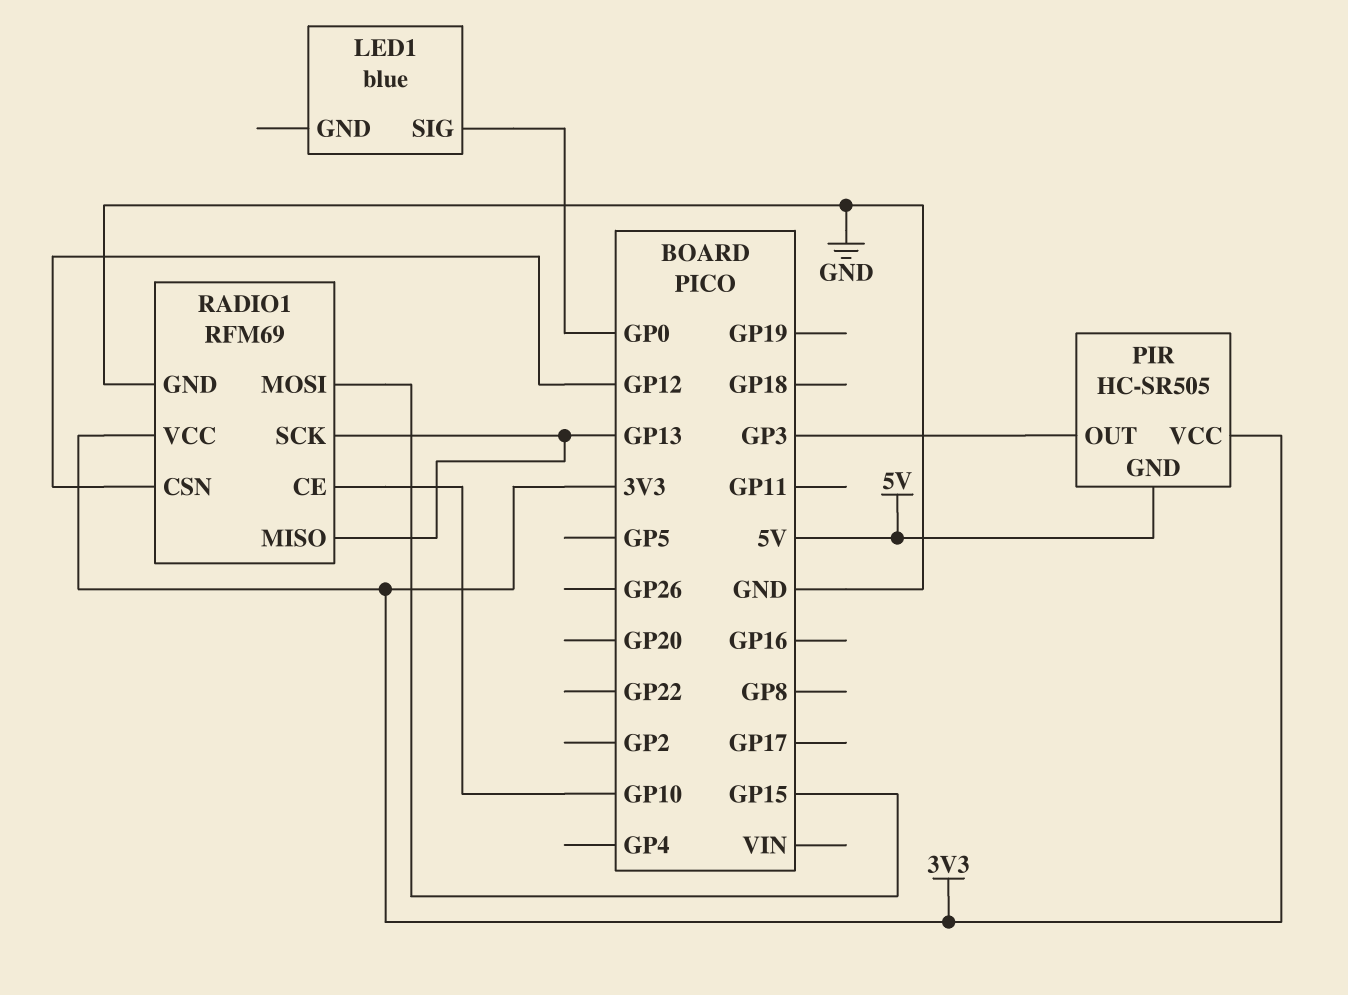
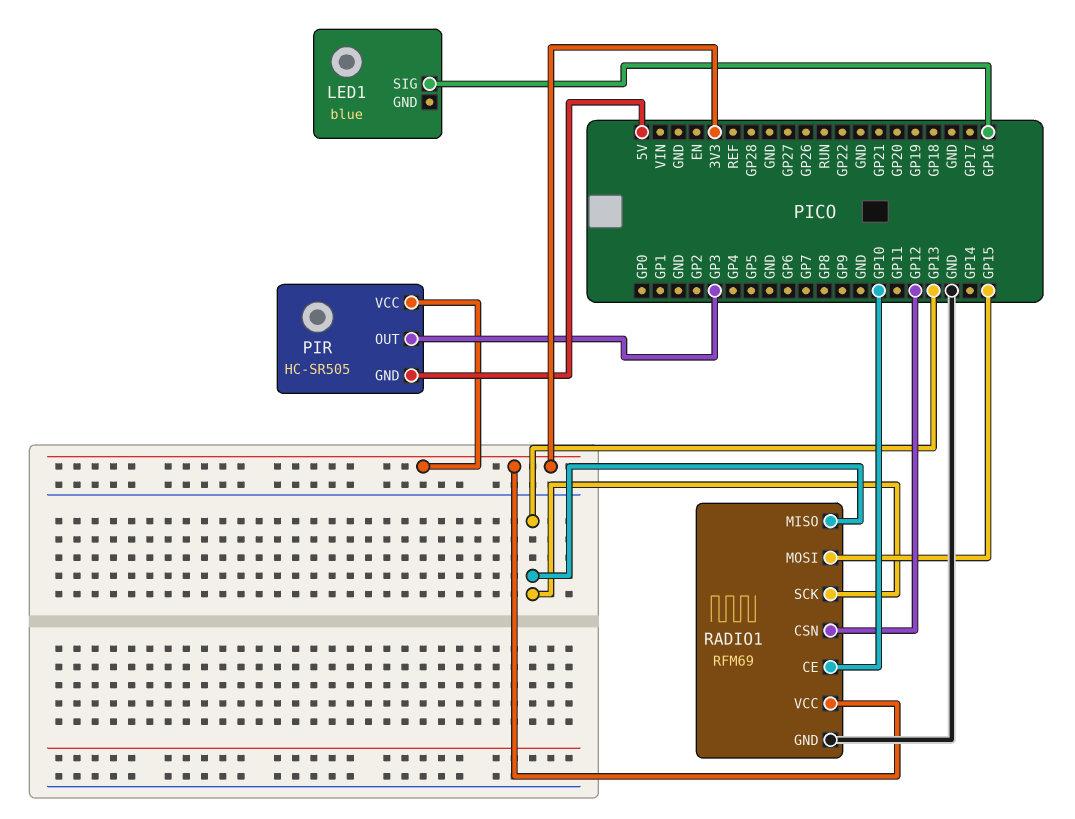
LED1 pin SIG: GP0 -> GP16

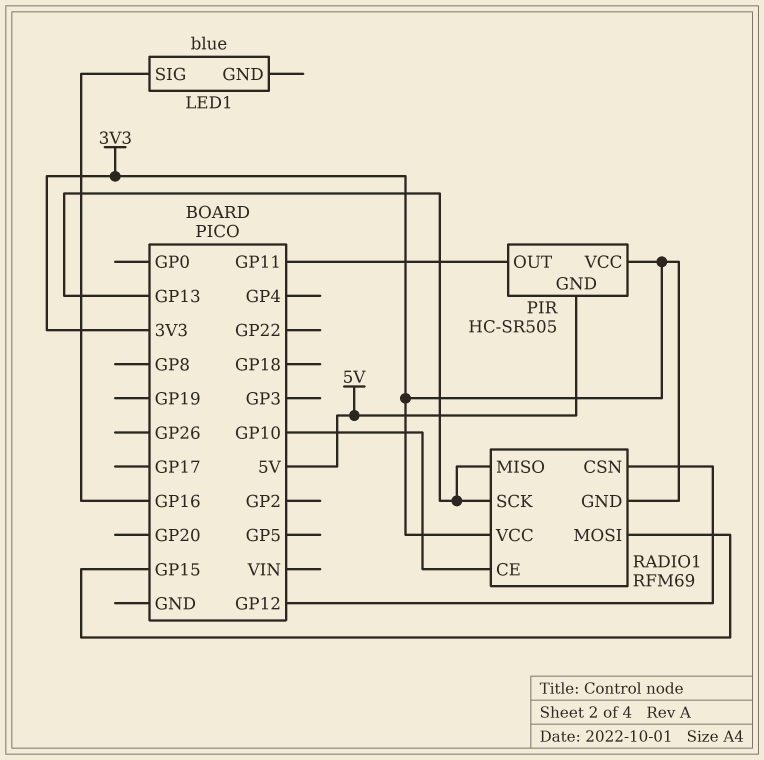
PIR pin OUT: GP3 -> GP11
RADIO1 pin GND: GND -> 3V3

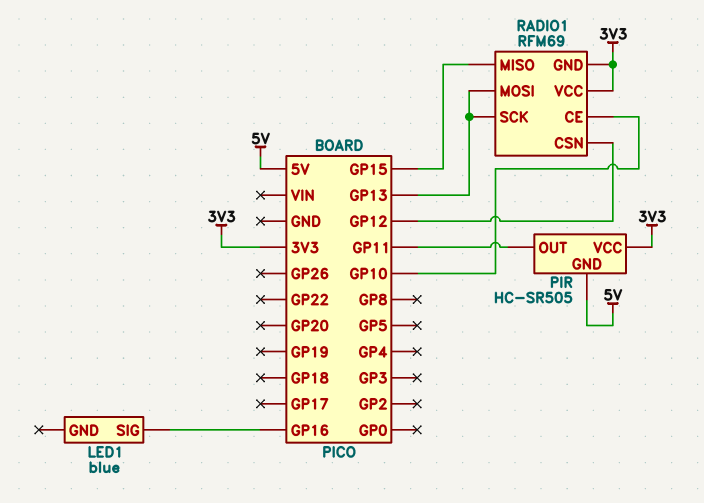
RADIO1 pin MISO: GP13 -> GP15
RADIO1 pin MOSI: GP15 -> GP13

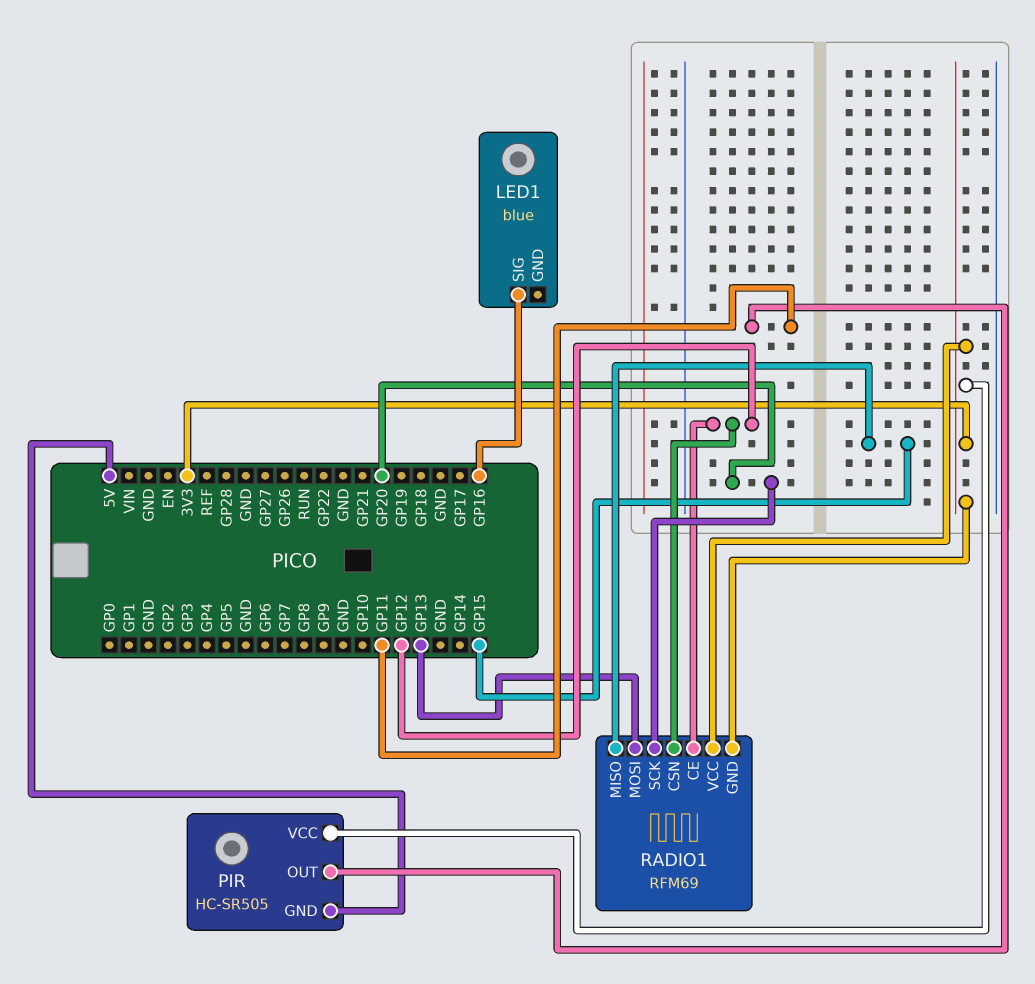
RADIO1 pin CE: GP10 -> GP12
RADIO1 pin SCK: GP13 -> GP20

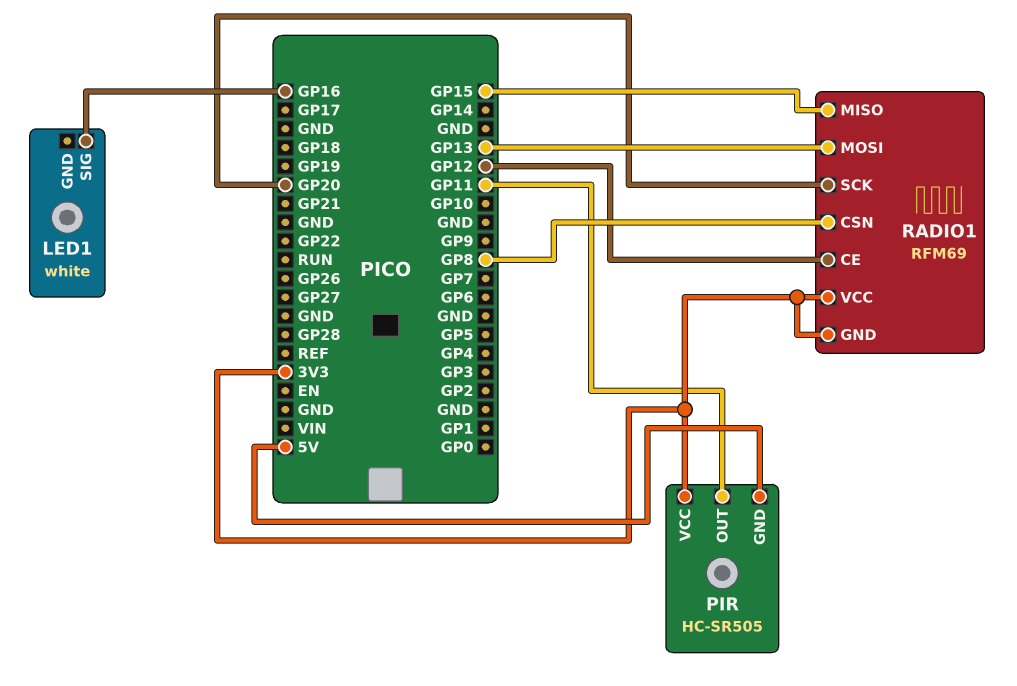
LED1: blue -> white
RADIO1 pin CSN: GP12 -> GP8

